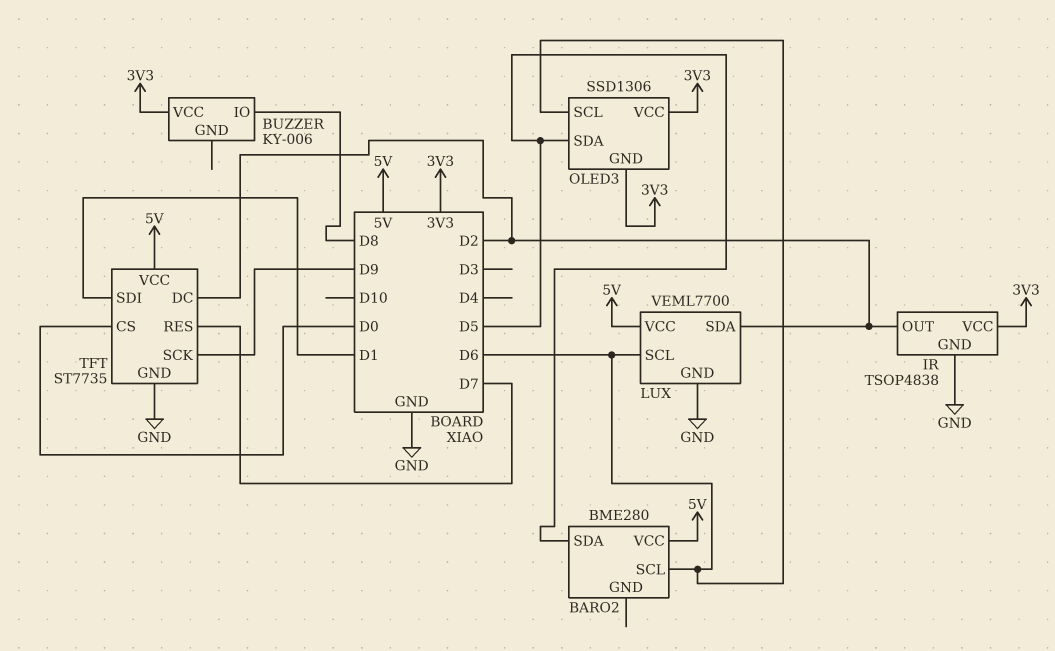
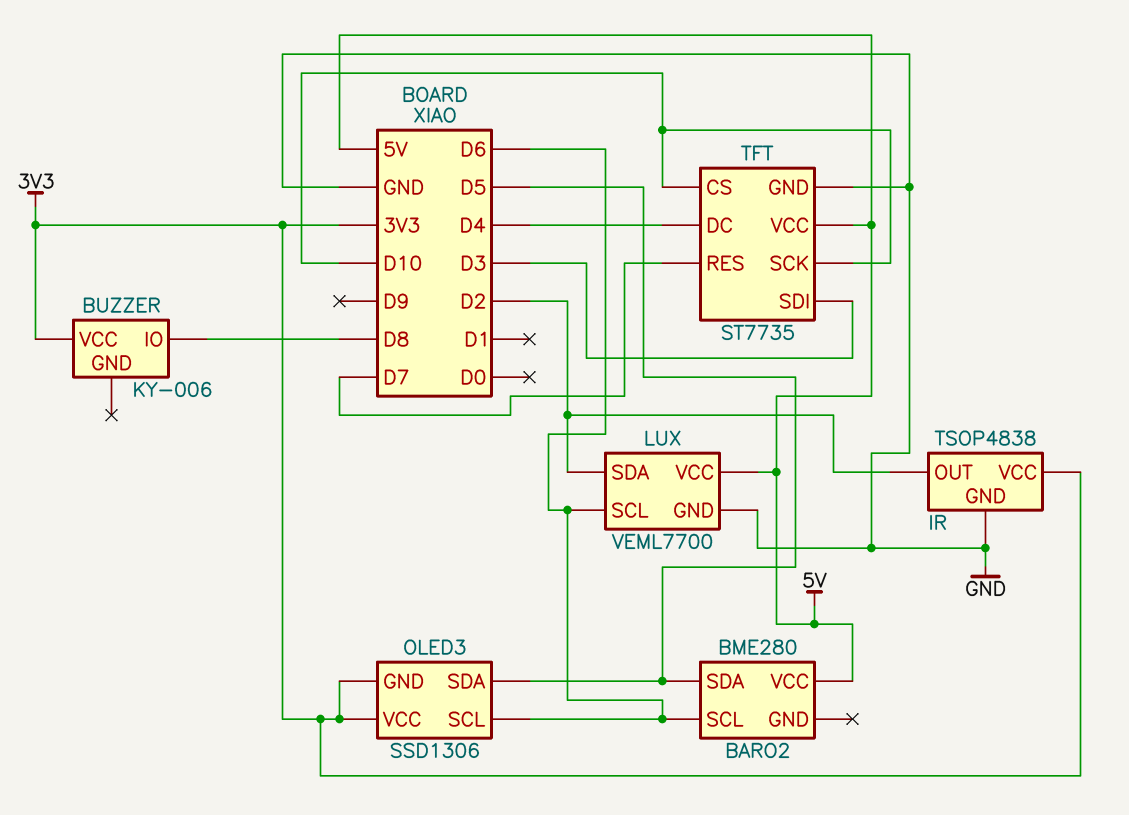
TFT pin CS: D0 -> D10
TFT pin DC: D2 -> D4
TFT pin SCK: D9 -> D10
TFT pin SDI: D1 -> D3

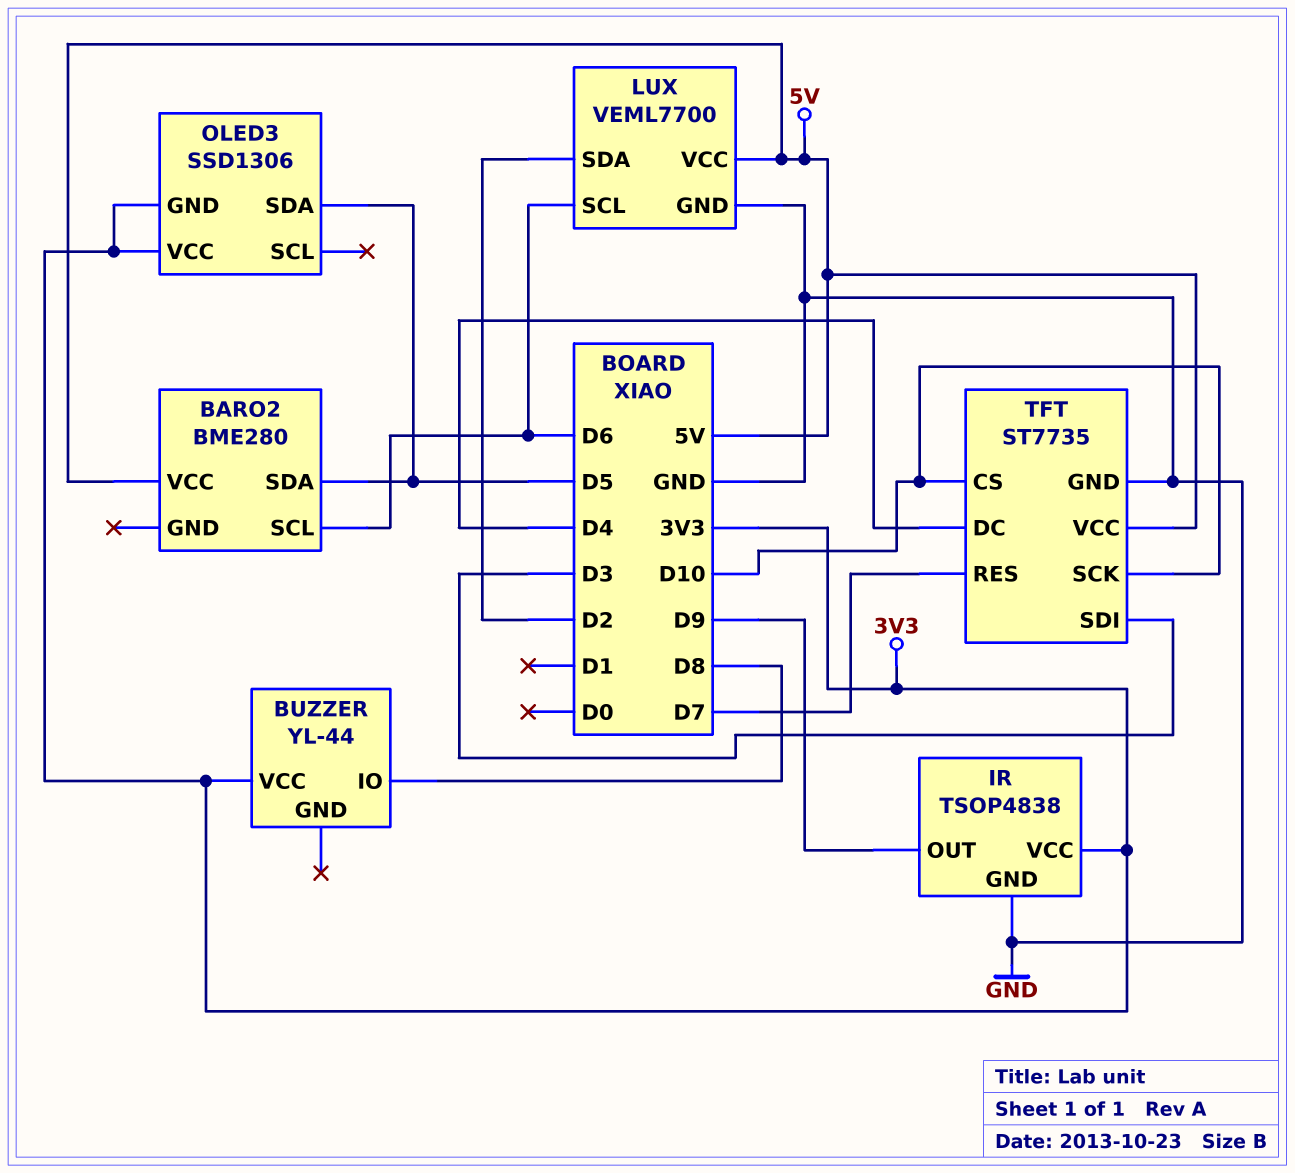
BUZZER: KY-006 -> YL-44
IR pin OUT: D2 -> D9
OLED3 pin SCL: D6 -> none

